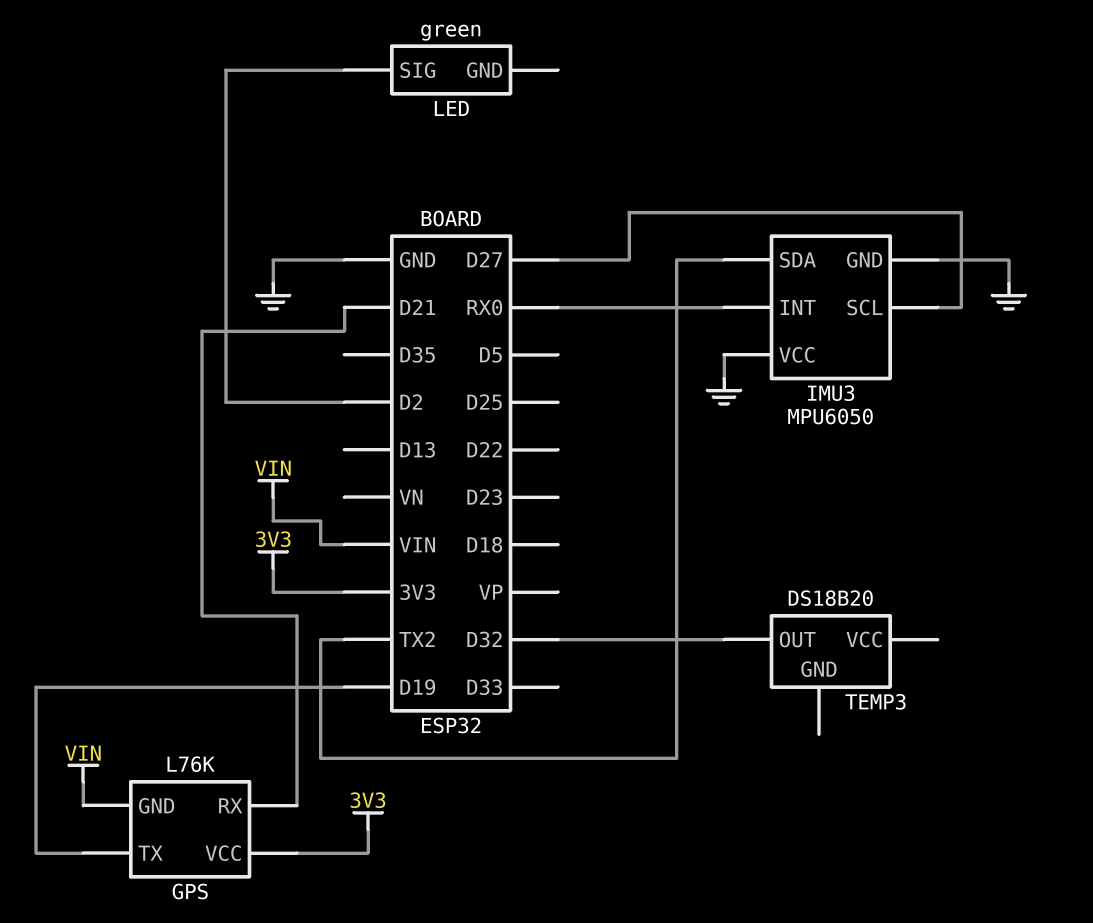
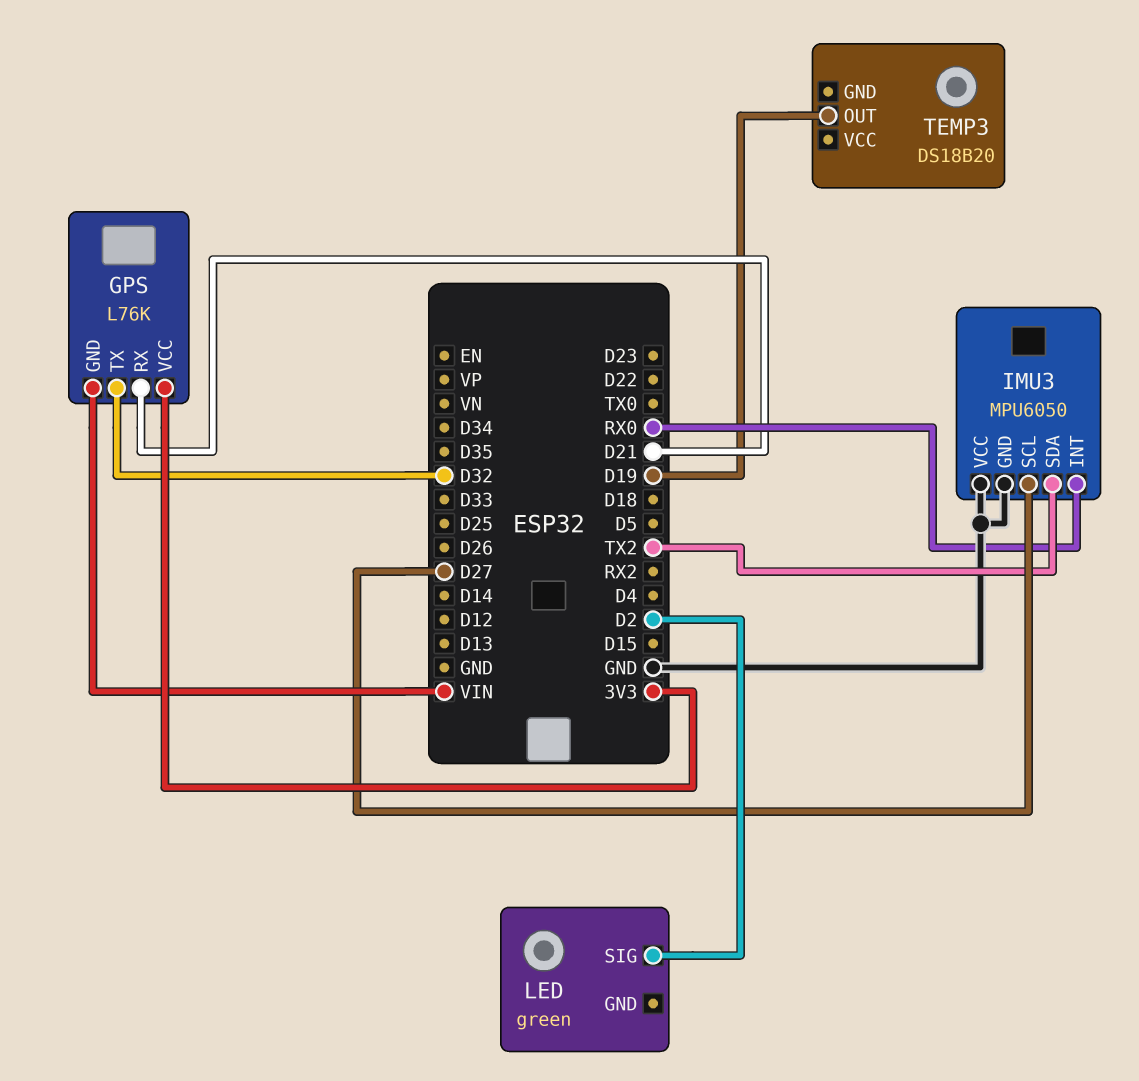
GPS pin TX: D19 -> D32
TEMP3 pin OUT: D32 -> D19

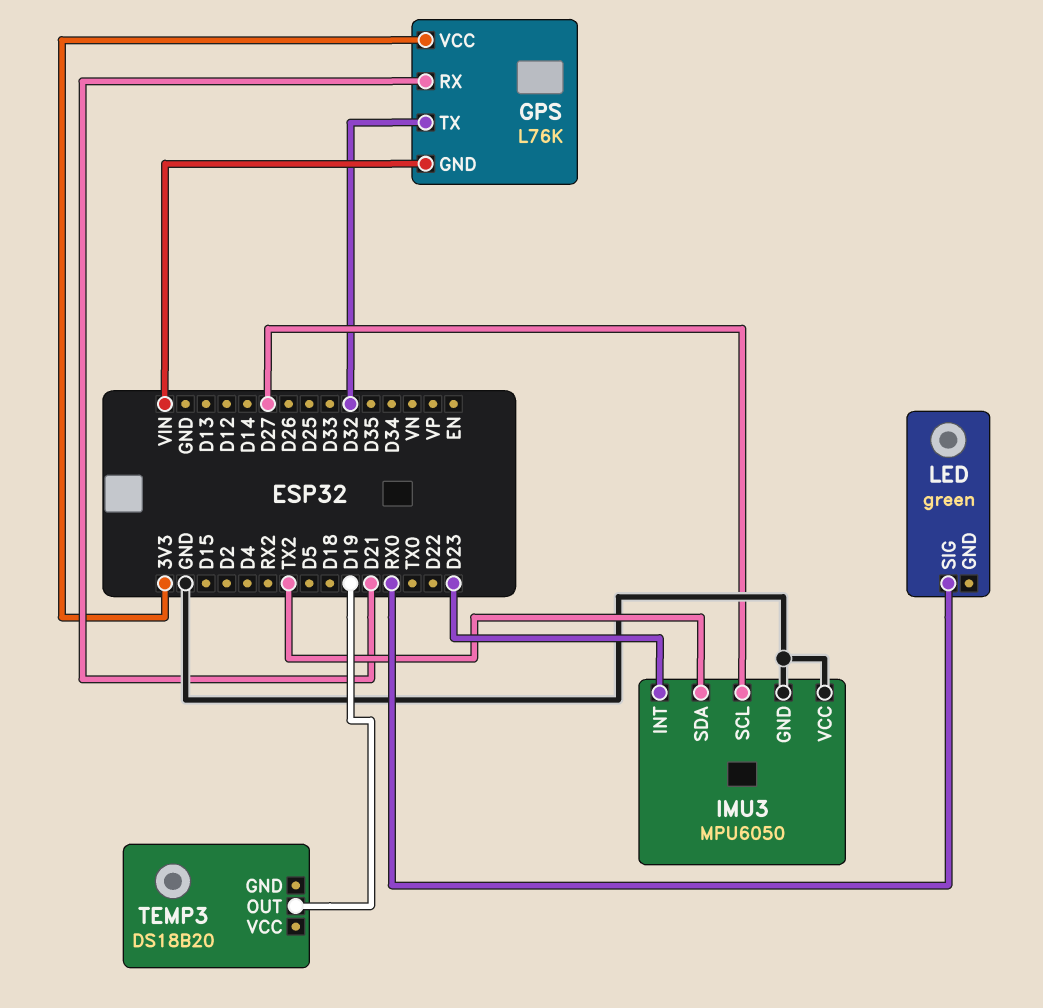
IMU3 pin INT: RX0 -> D23
LED pin SIG: D2 -> RX0

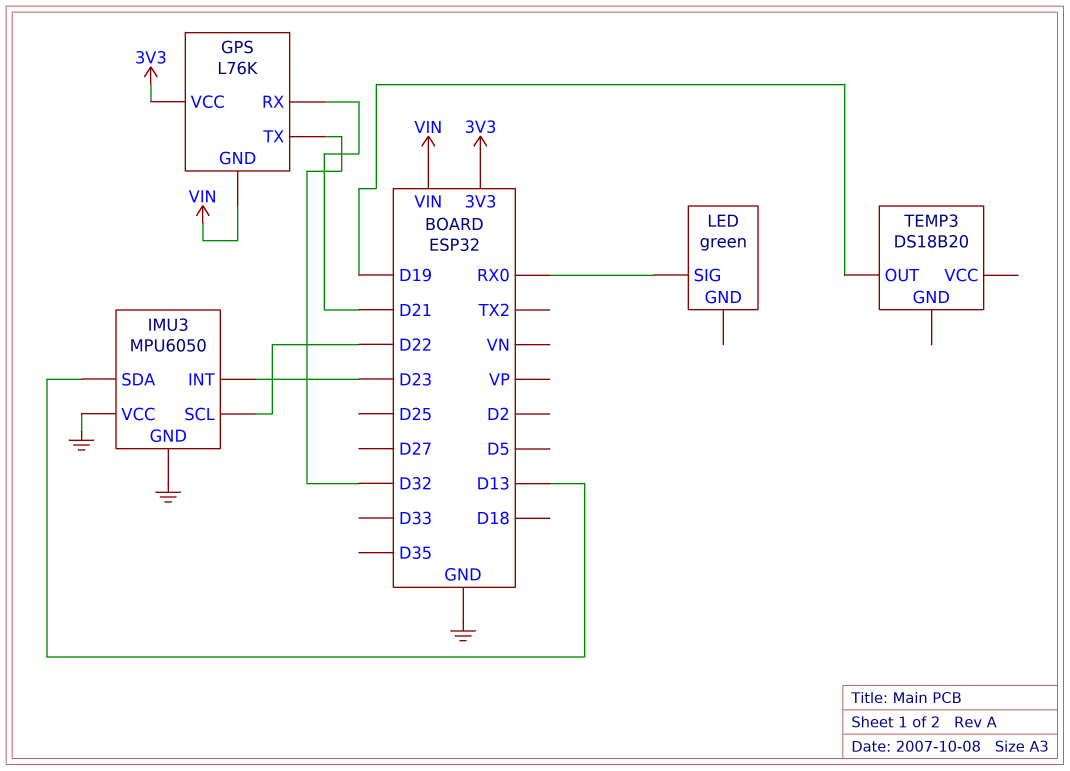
IMU3 pin SCL: D27 -> D22
IMU3 pin SDA: TX2 -> D13

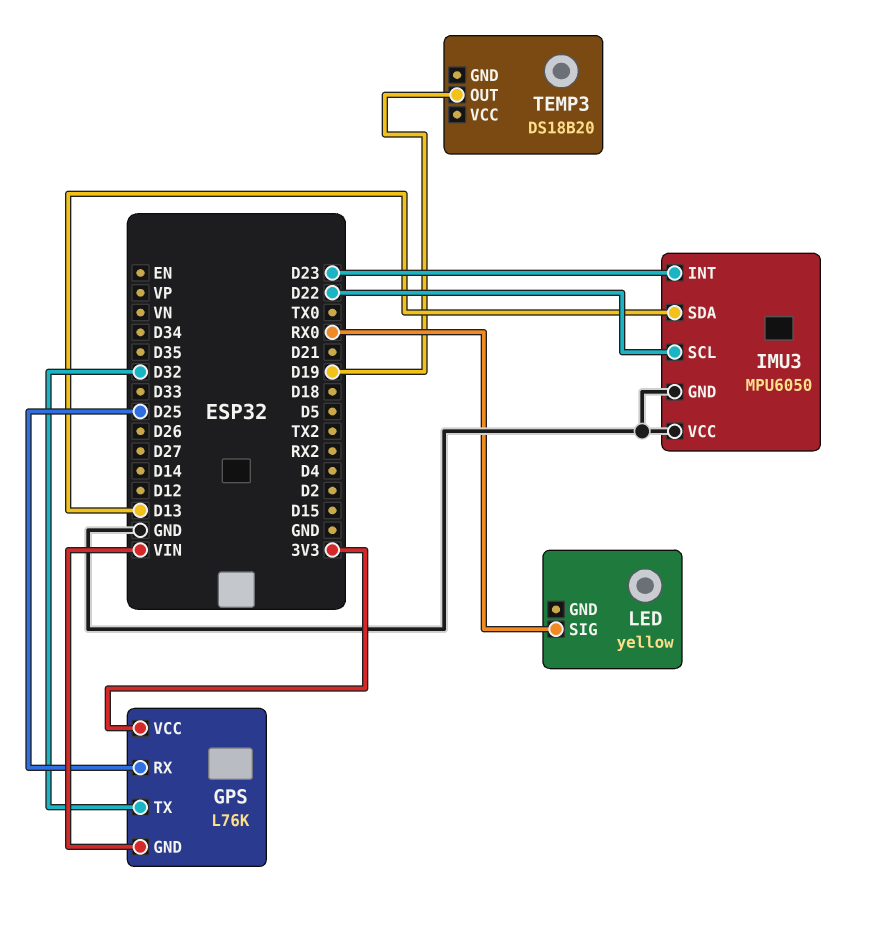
GPS pin RX: D21 -> D25
LED: green -> yellow

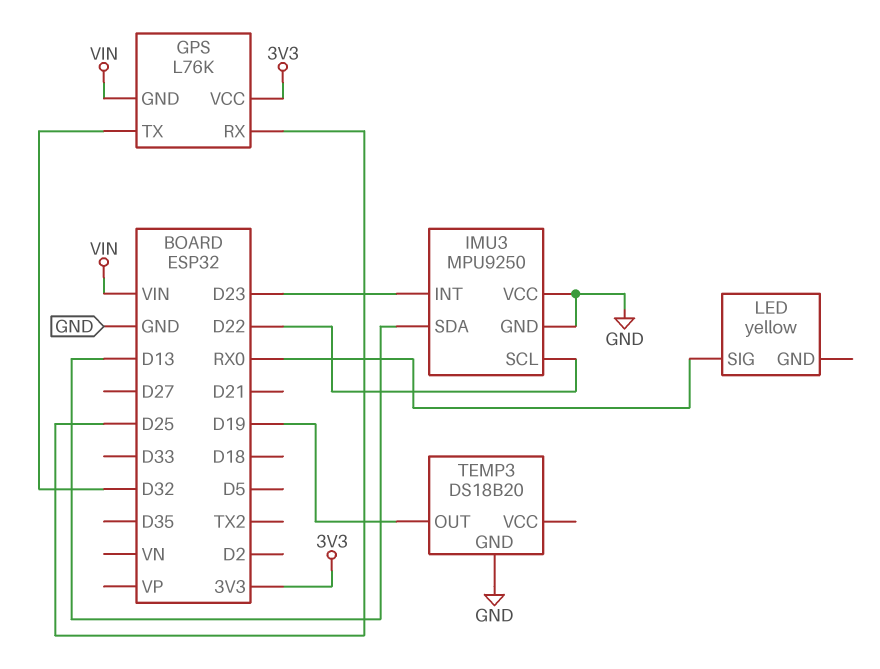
IMU3: MPU6050 -> MPU9250
TEMP3 pin GND: none -> GND

